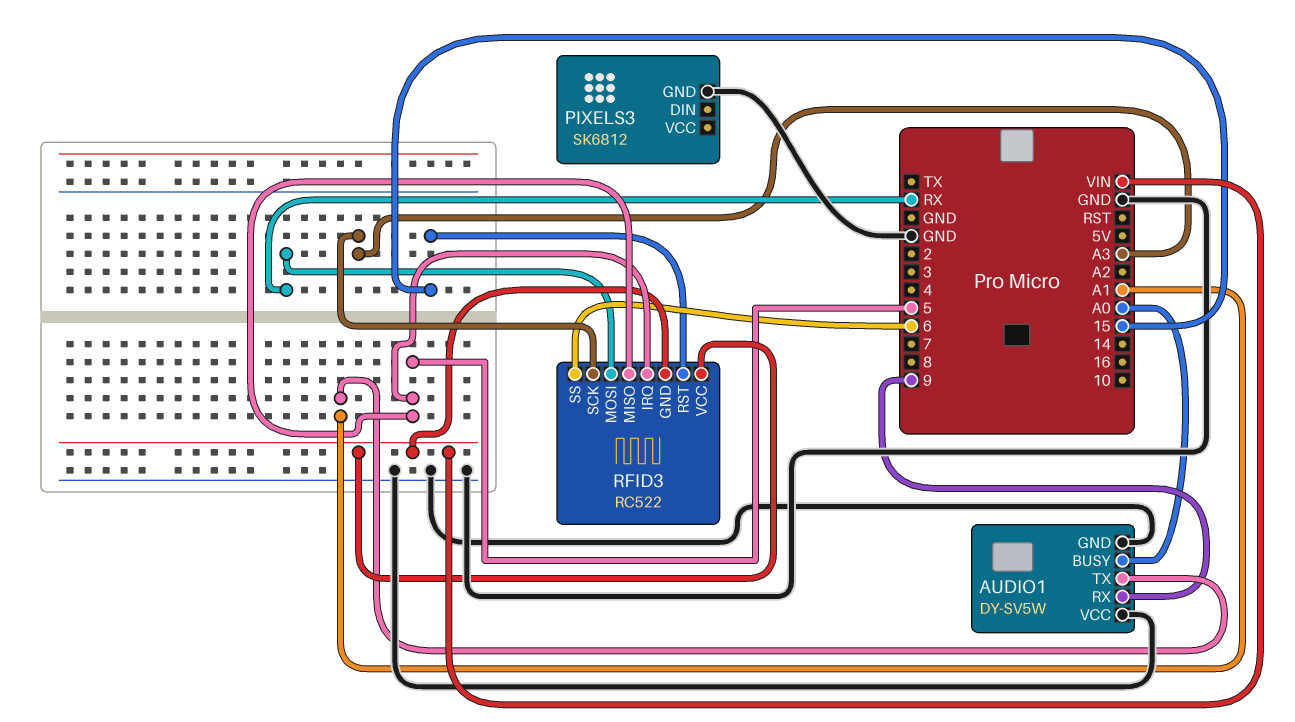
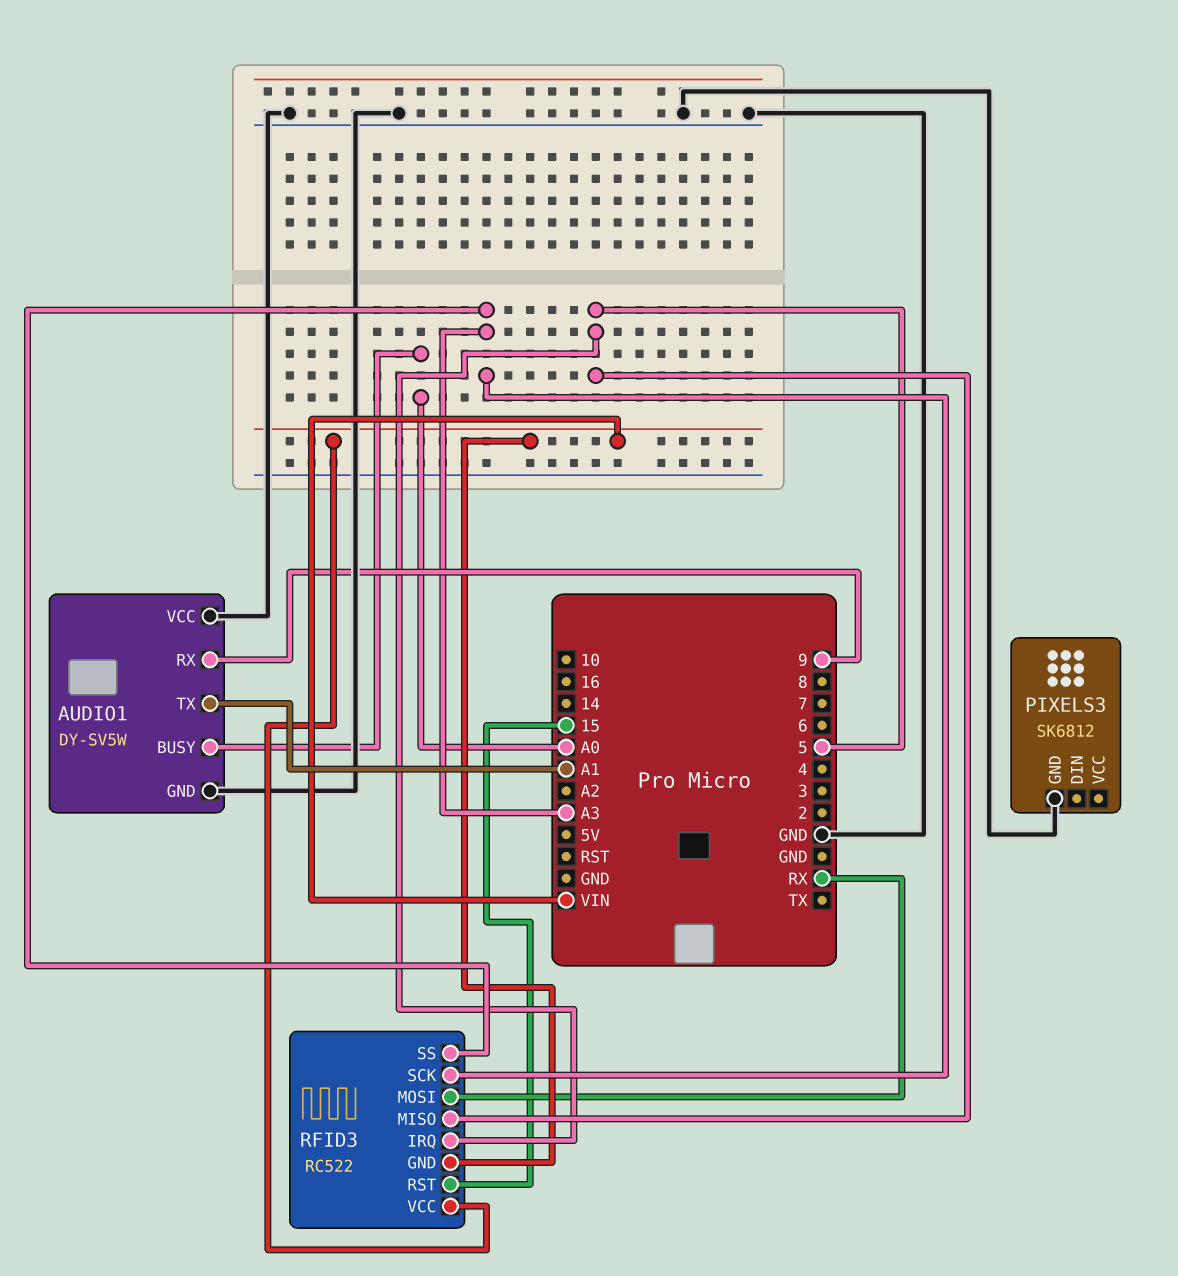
RFID3 pin SS: 6 -> A3

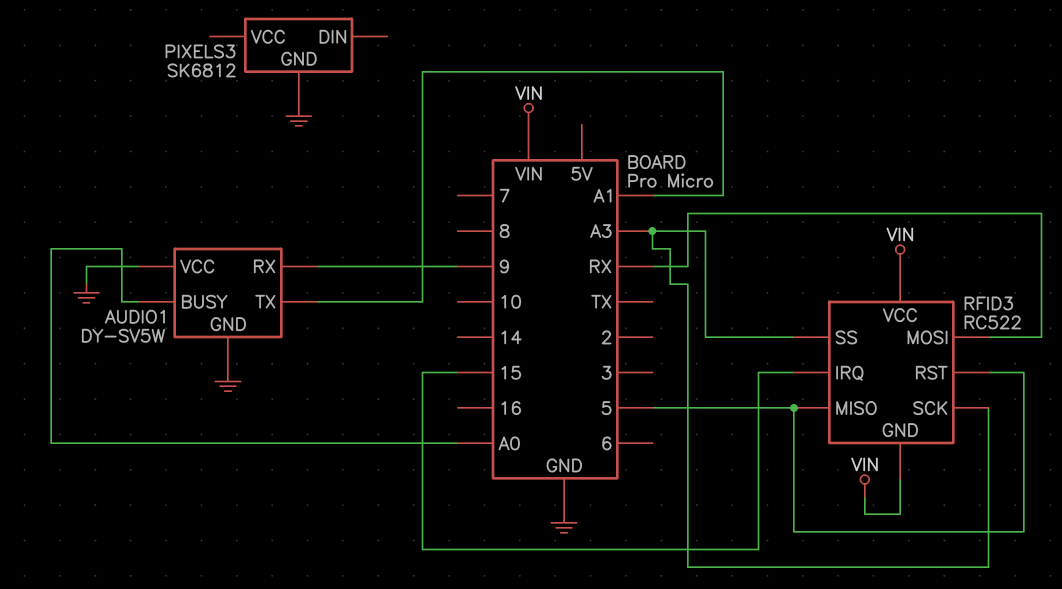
RFID3 pin IRQ: 5 -> 15
RFID3 pin RST: 15 -> 5

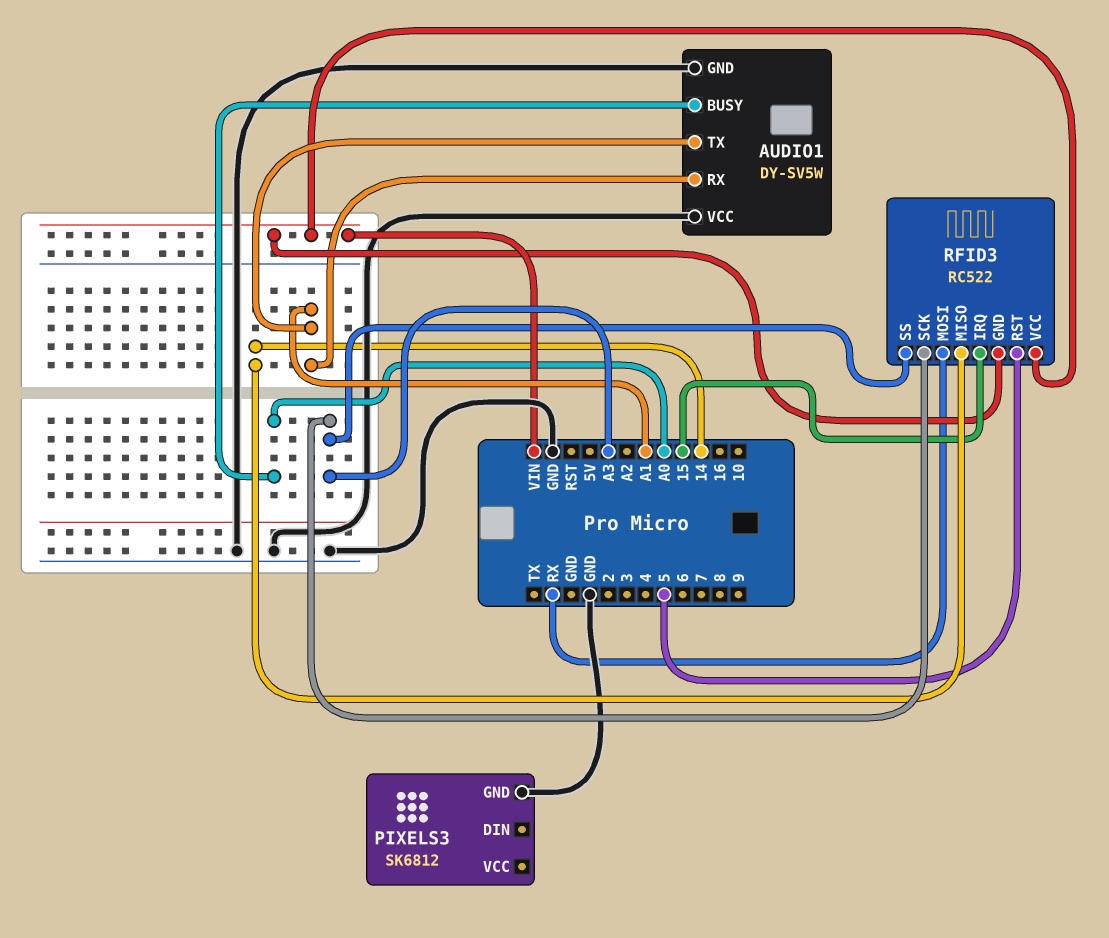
AUDIO1 pin RX: 9 -> A1
RFID3 pin MISO: 5 -> 14

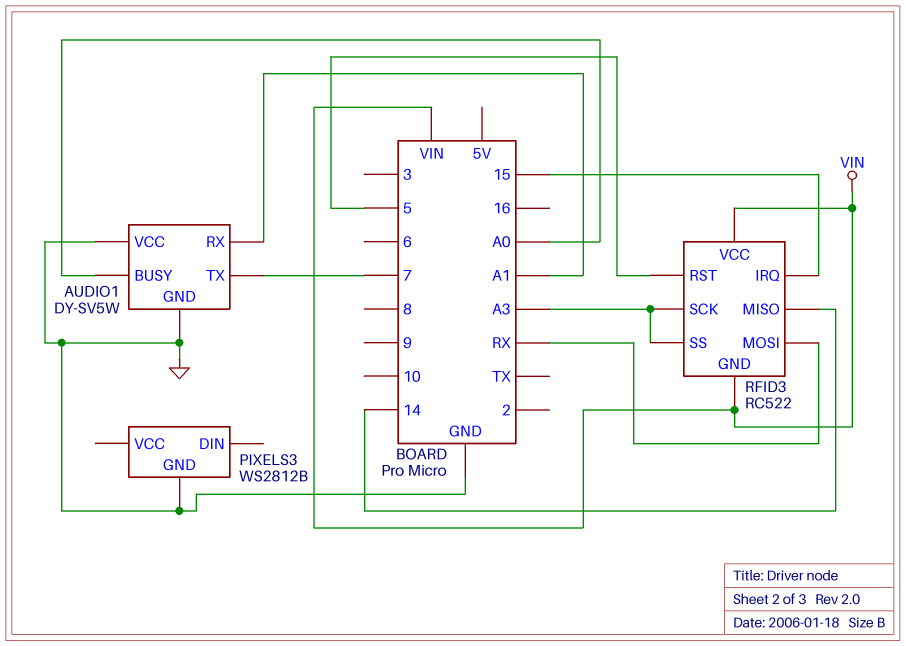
AUDIO1 pin TX: A1 -> 7
PIXELS3: SK6812 -> WS2812B

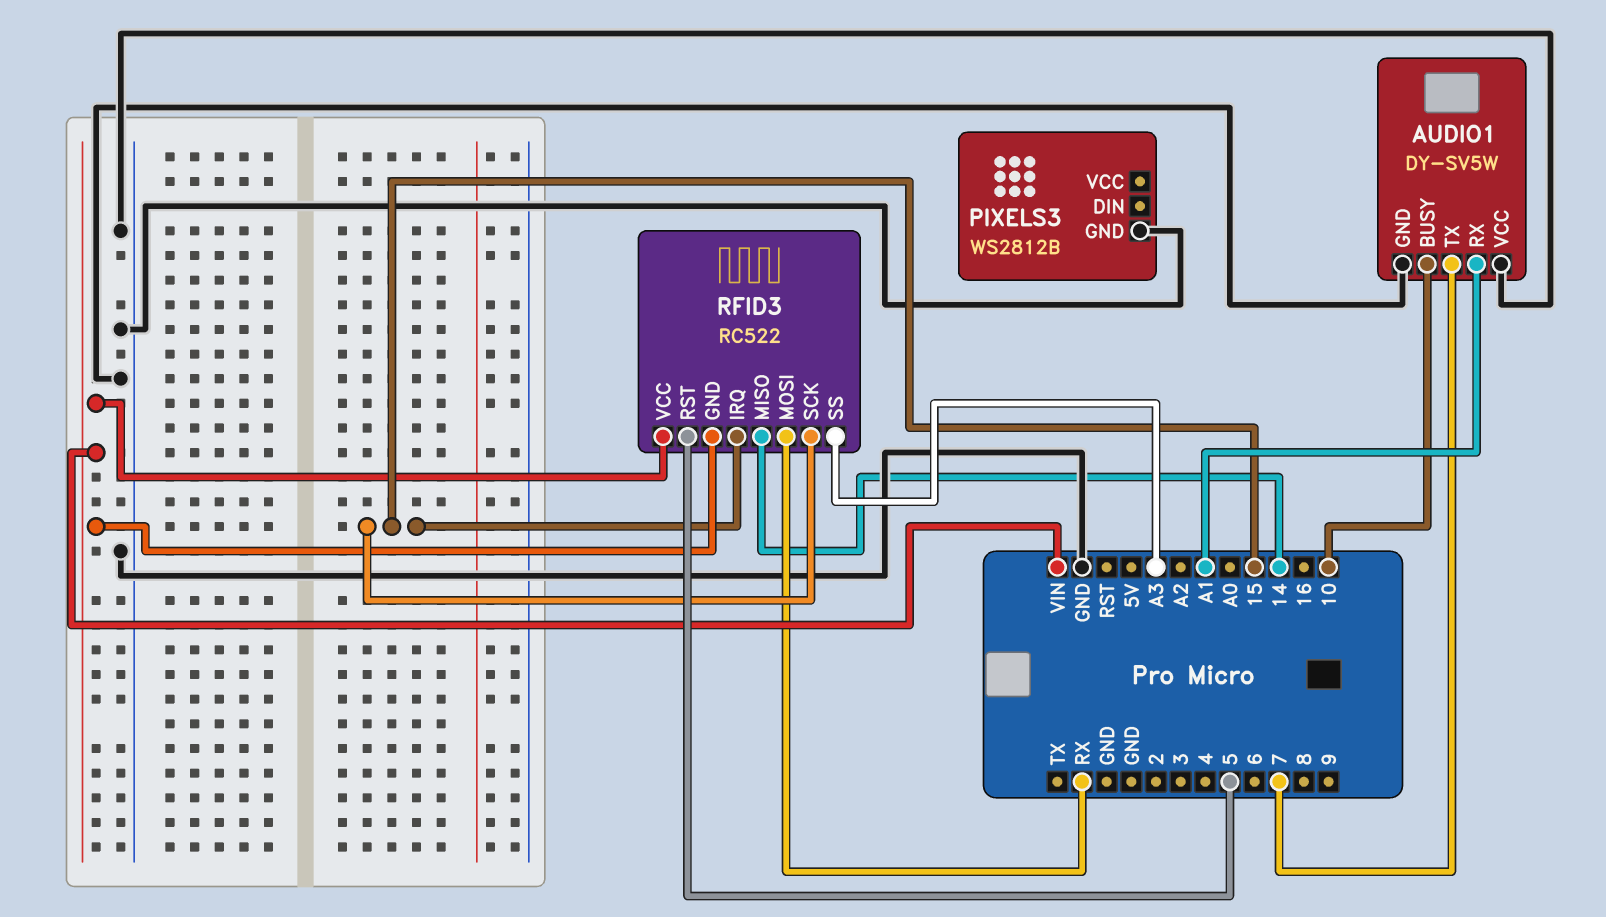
AUDIO1 pin BUSY: A0 -> 10
RFID3 pin SCK: A3 -> 15

